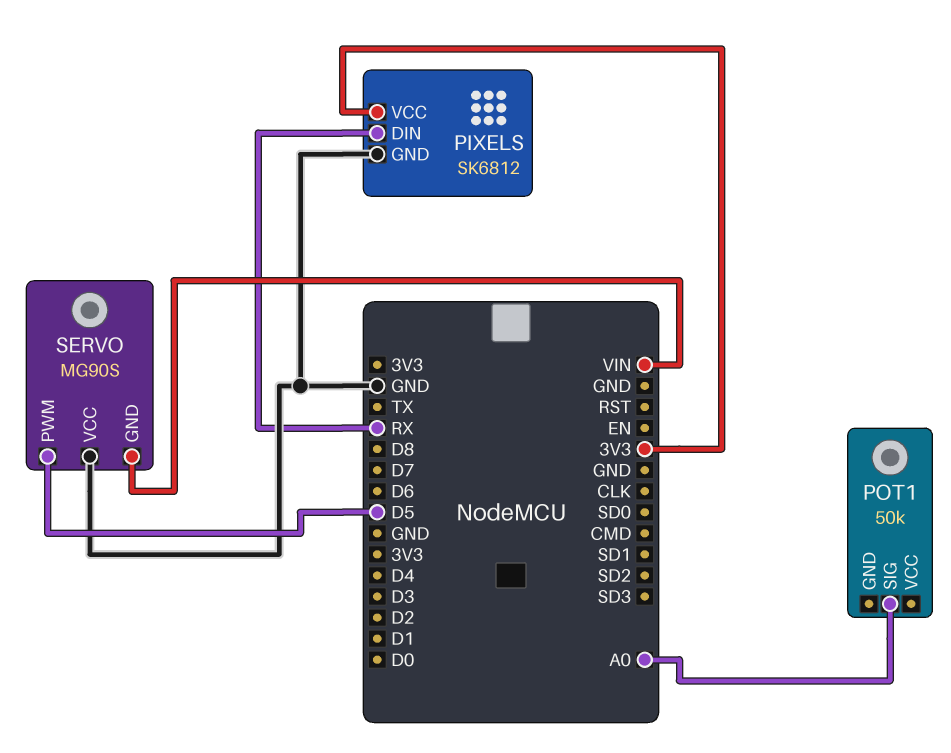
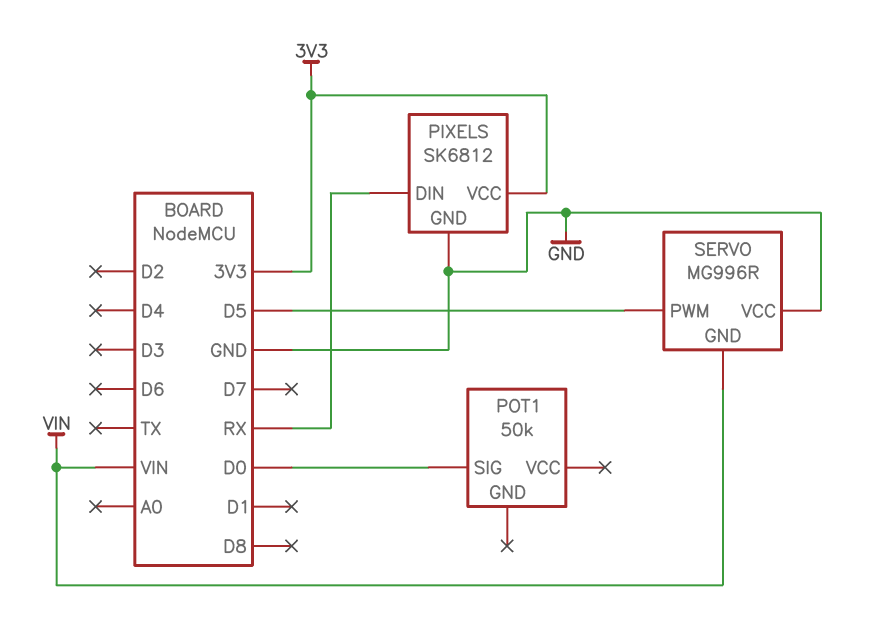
POT1 pin SIG: A0 -> D0
SERVO: MG90S -> MG996R

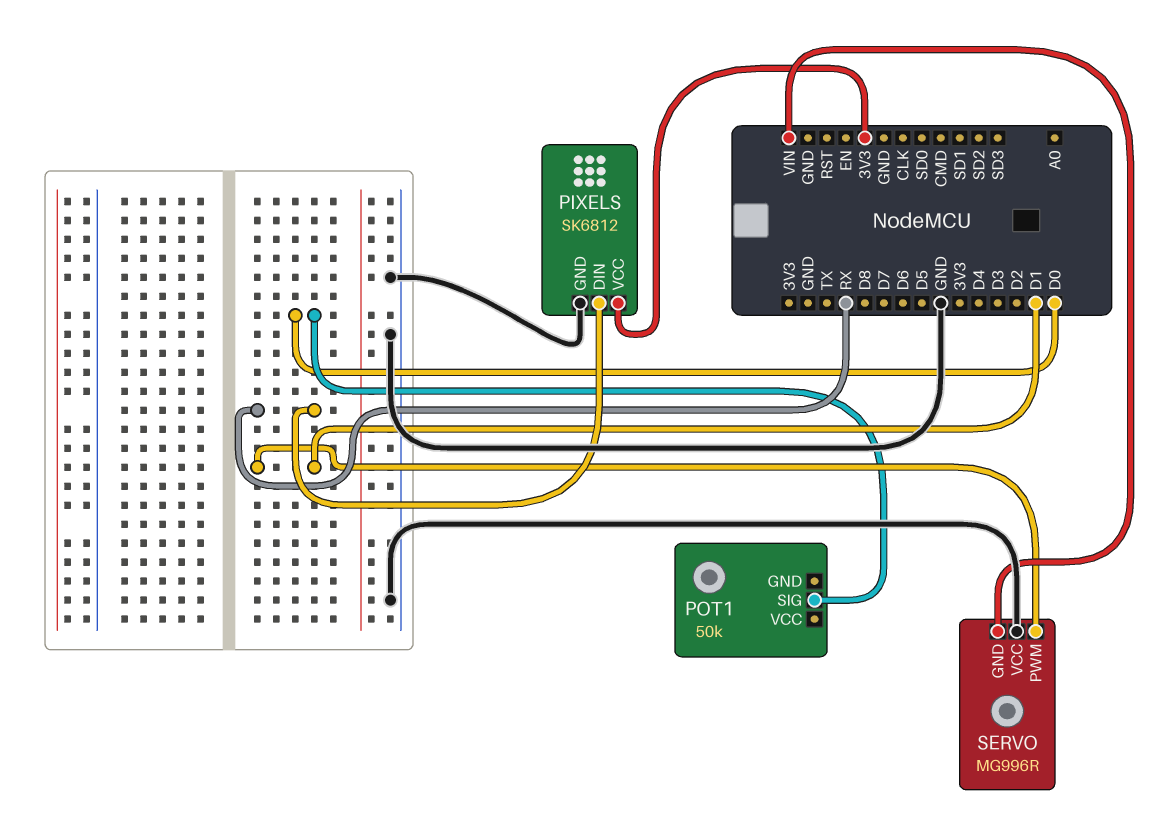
SERVO pin PWM: D5 -> D1

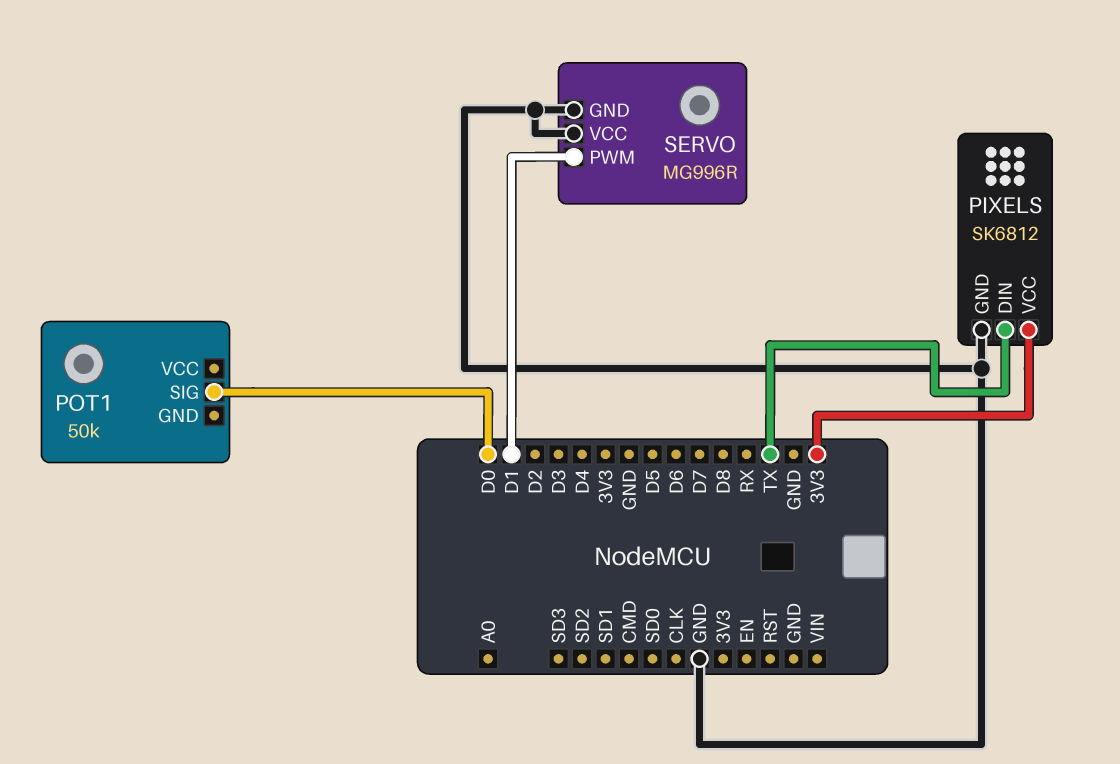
PIXELS pin DIN: RX -> TX
SERVO pin GND: VIN -> GND

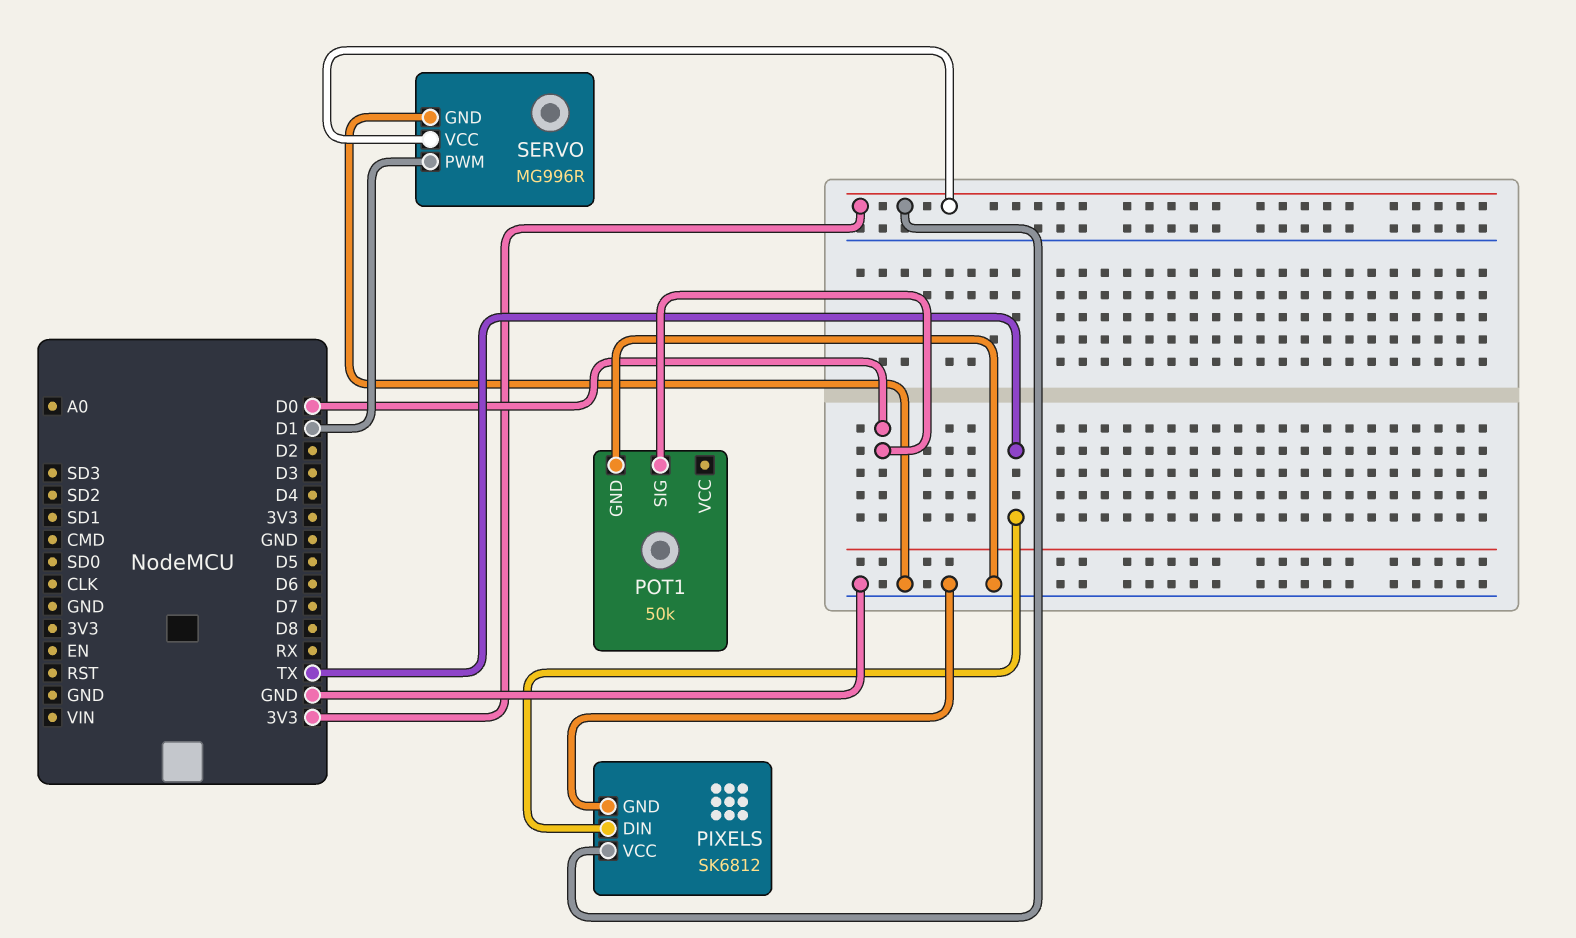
POT1 pin GND: none -> GND
SERVO pin VCC: GND -> 3V3

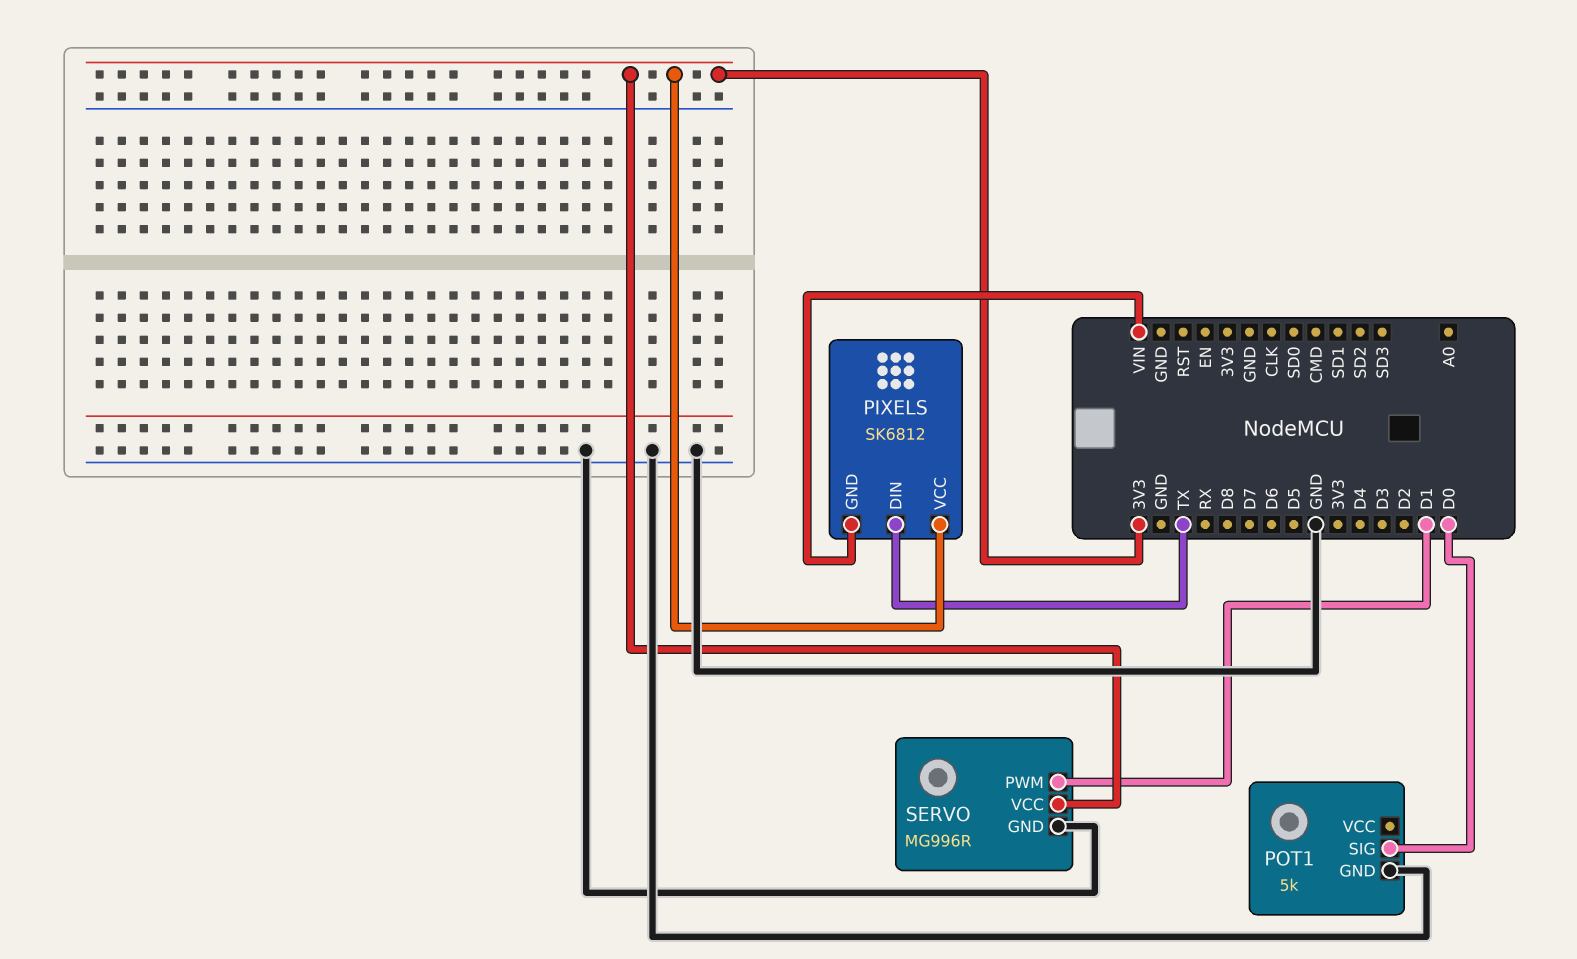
PIXELS pin GND: GND -> VIN
POT1: 50k -> 5k

